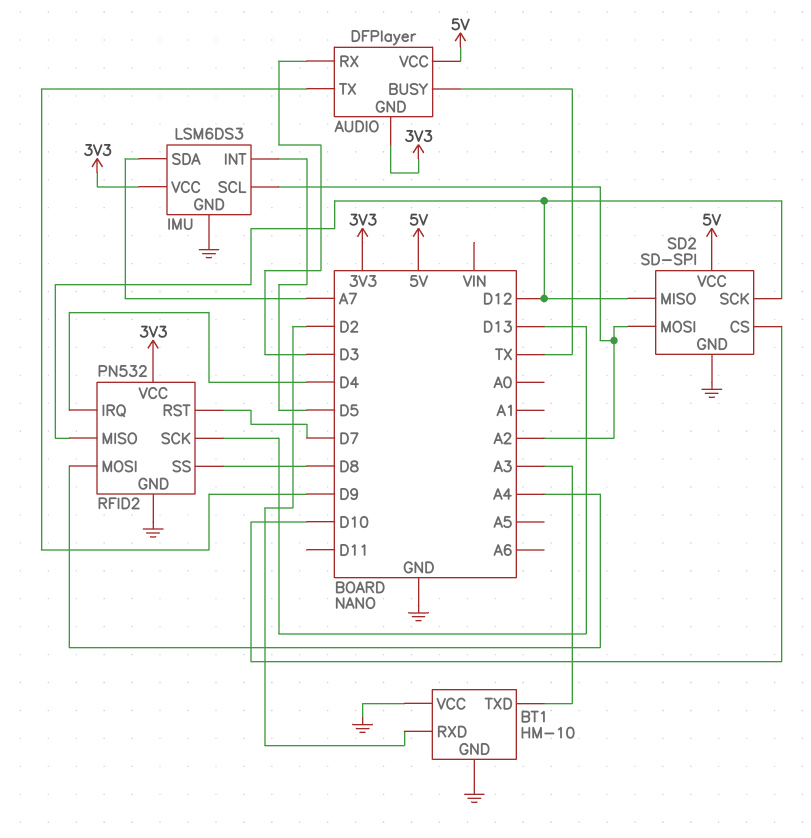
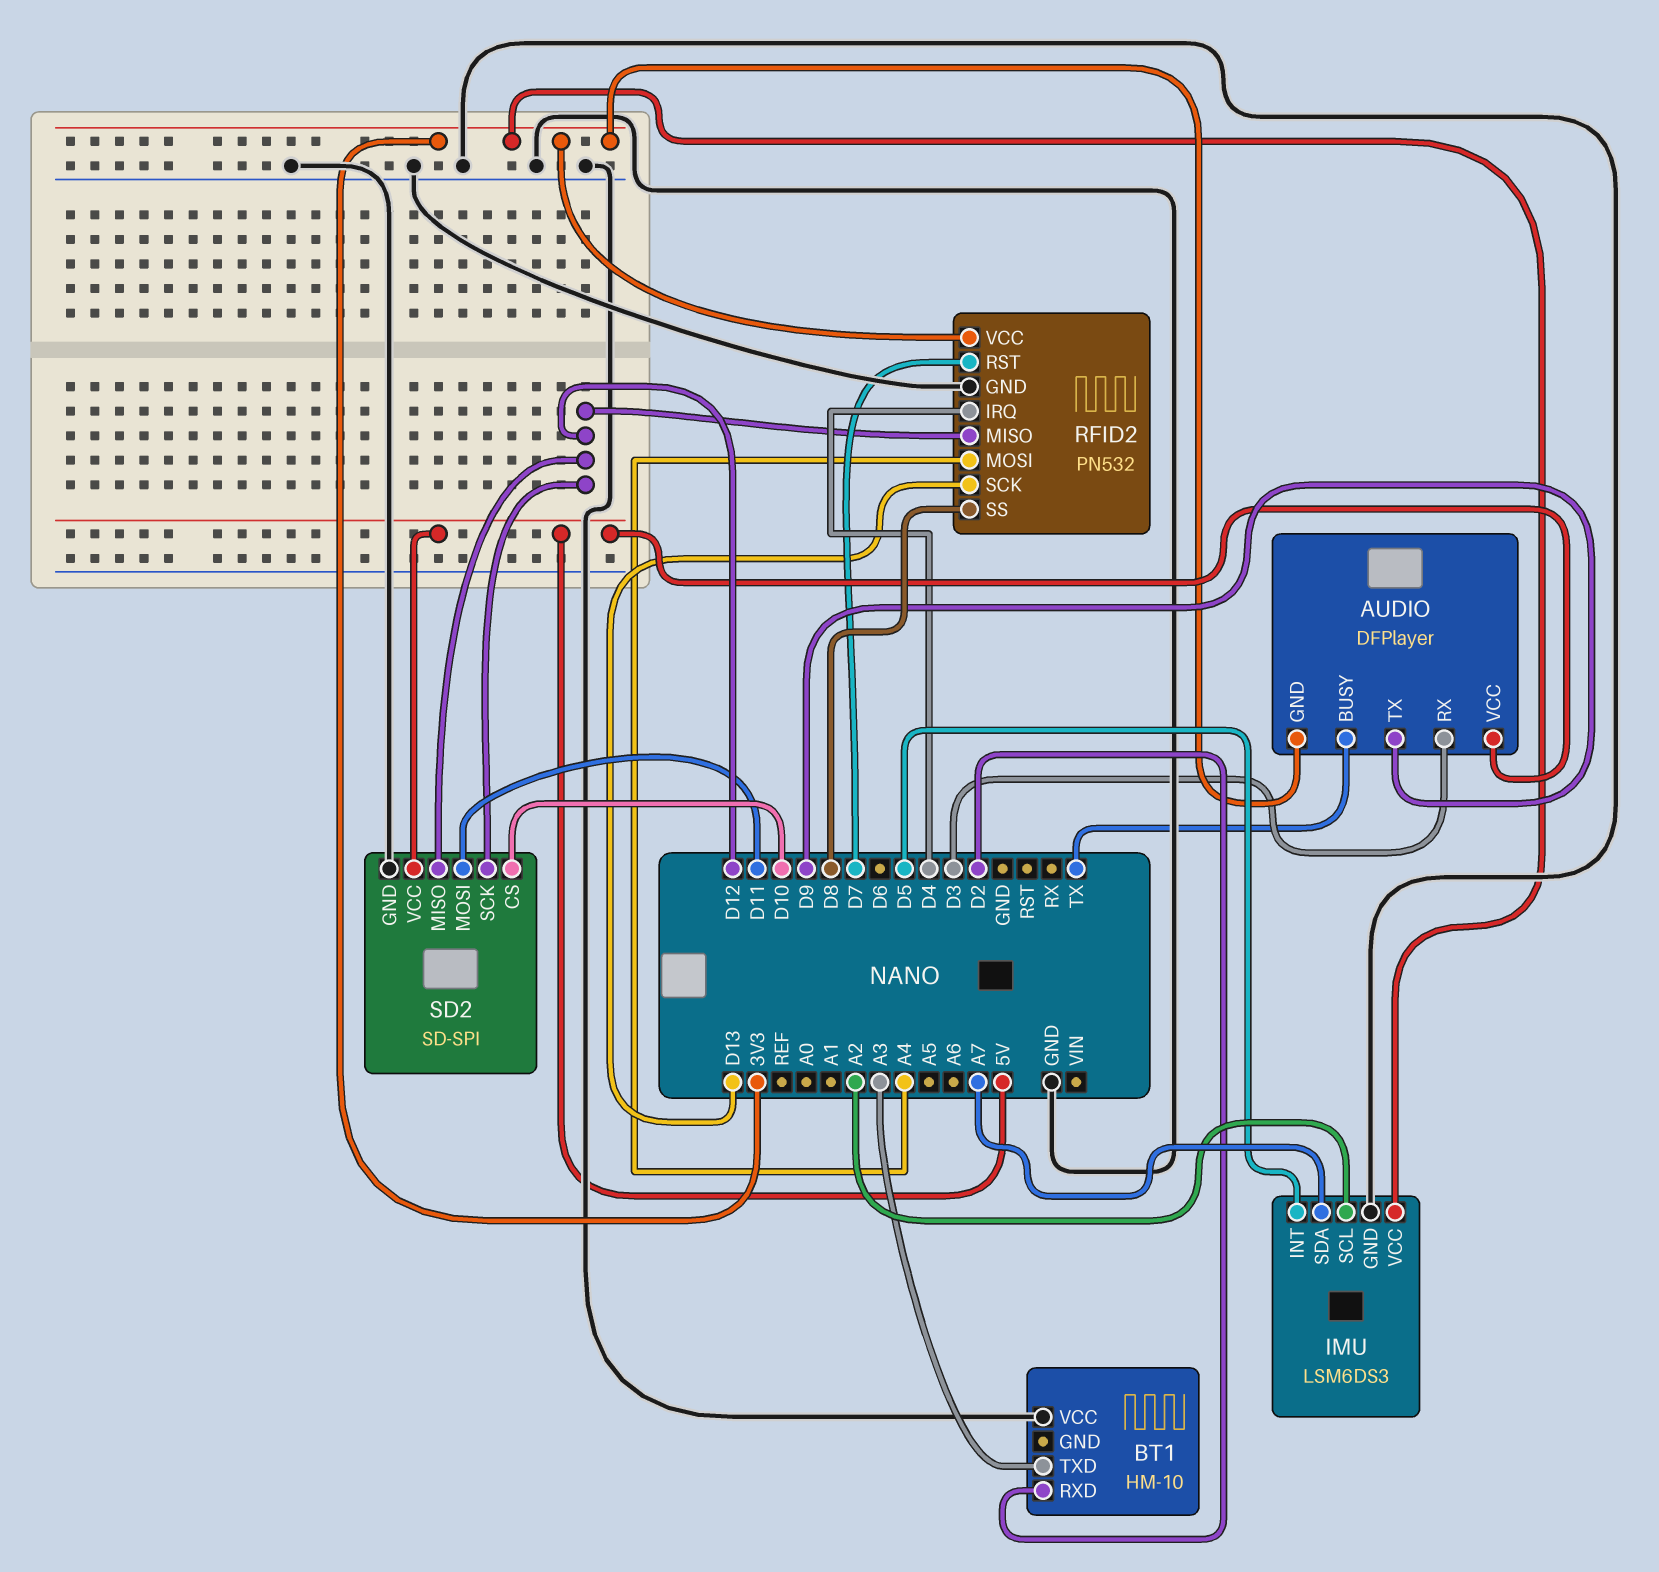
BT1 pin GND: GND -> none
SD2 pin MOSI: A2 -> D11

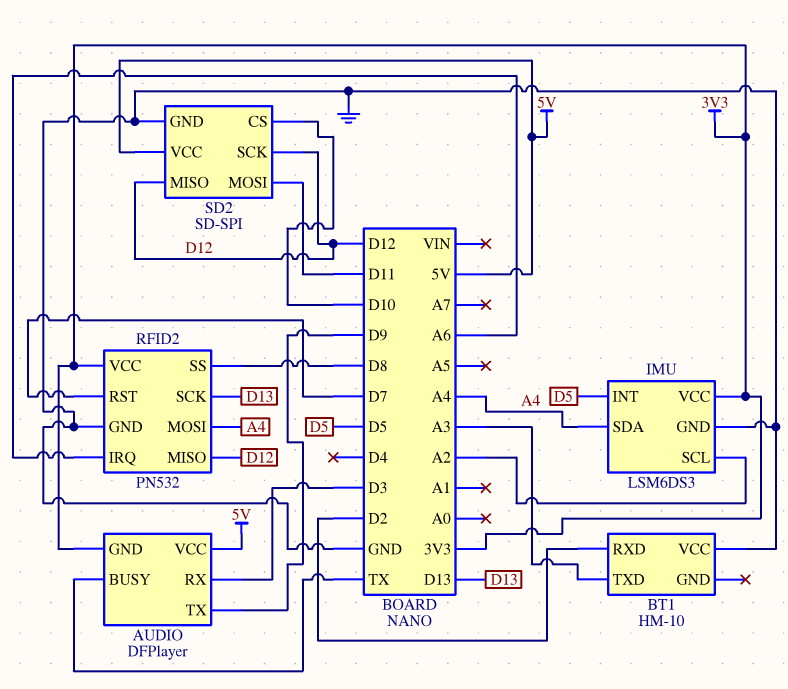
IMU pin SDA: A7 -> A4
RFID2 pin IRQ: D4 -> A6

